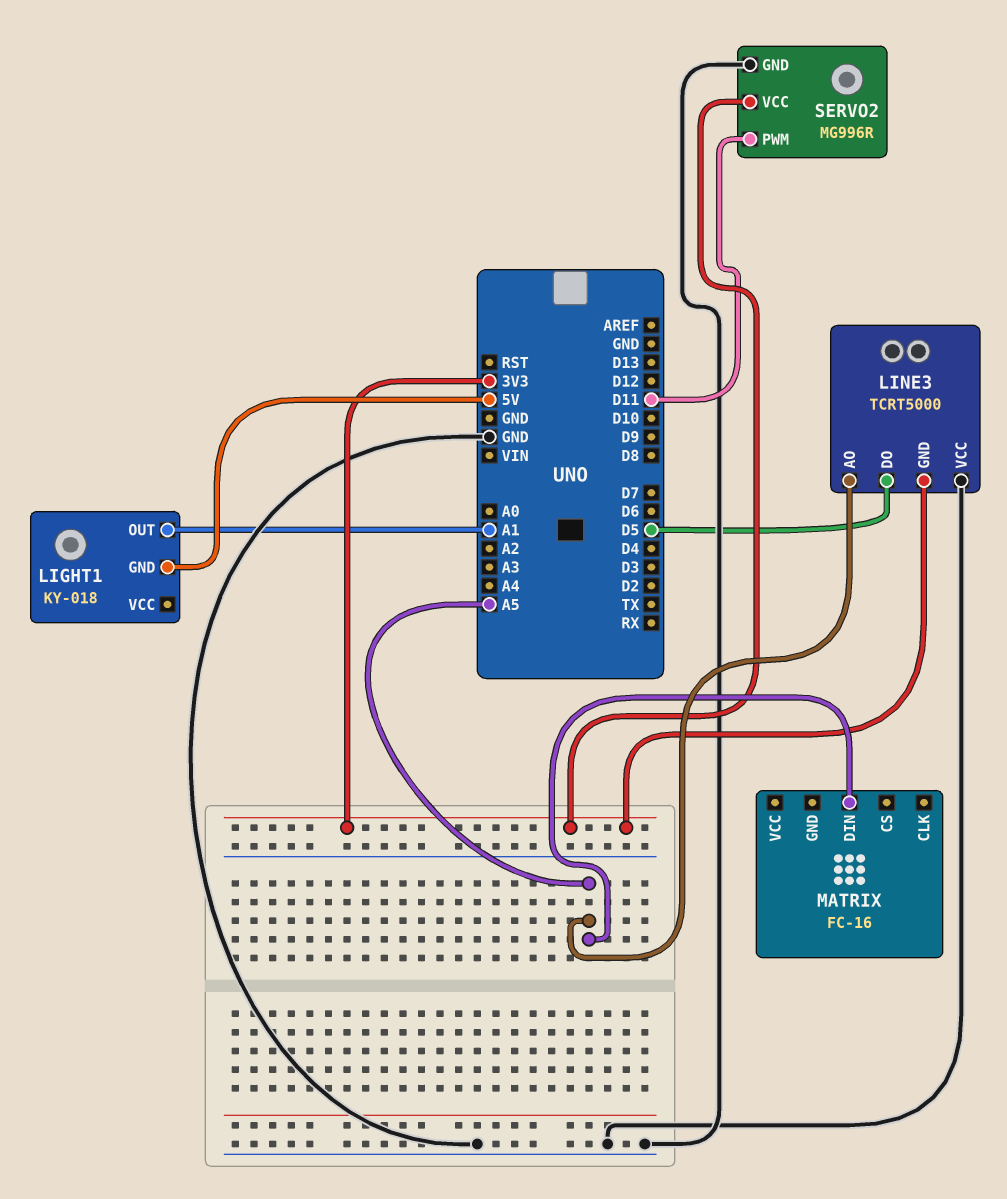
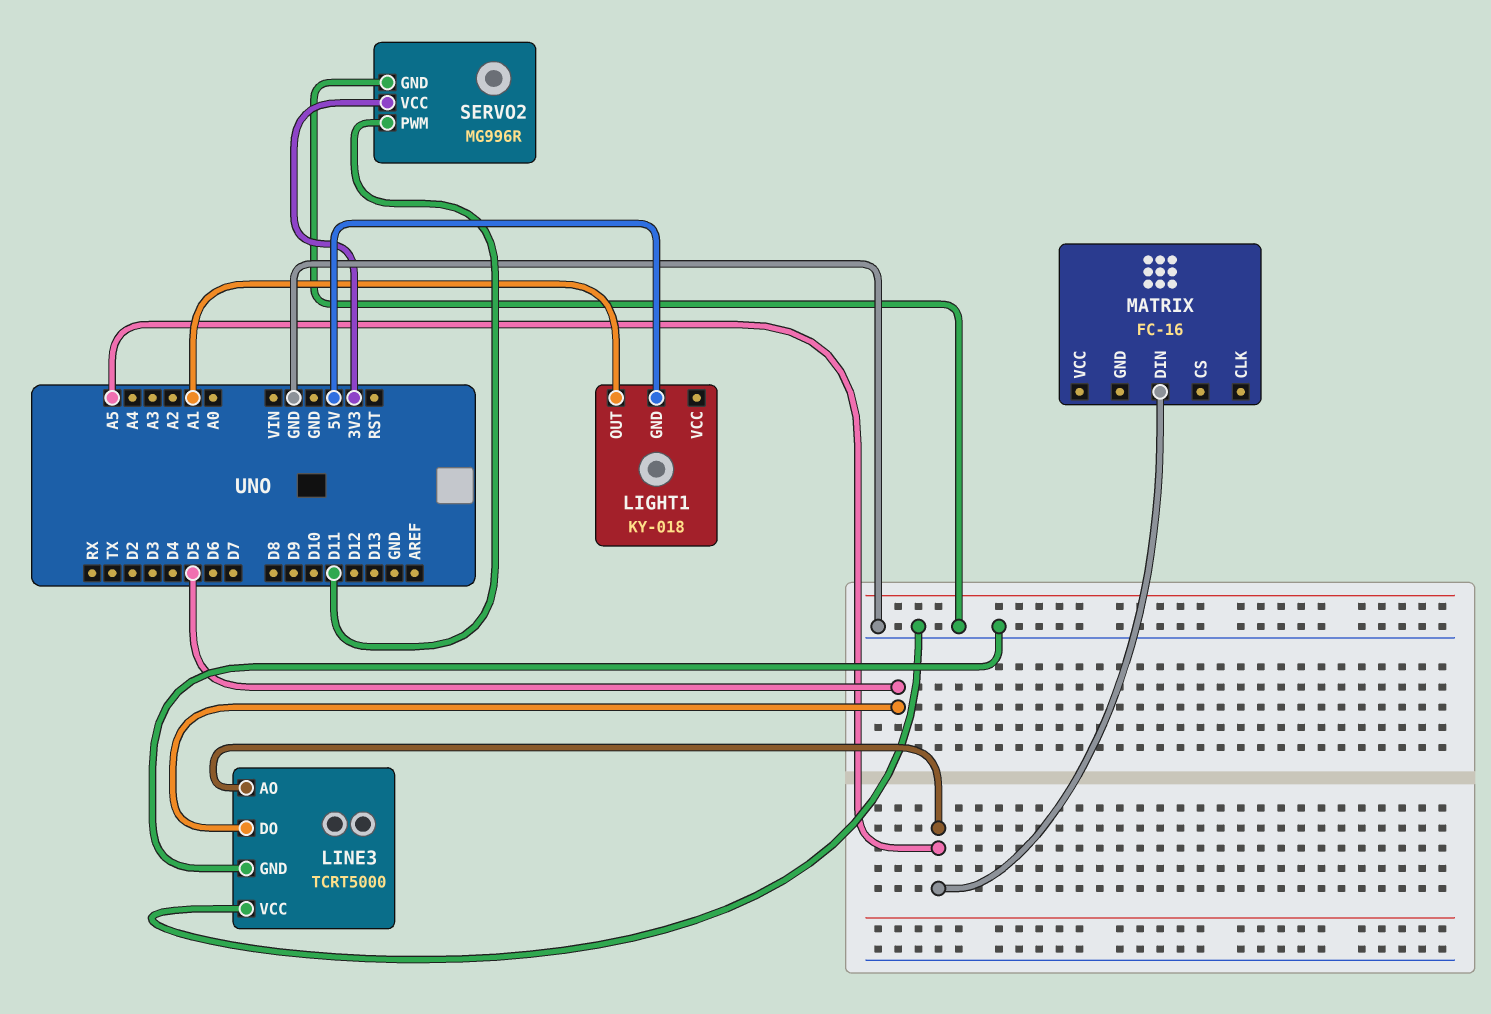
LINE3 pin GND: 3V3 -> GND

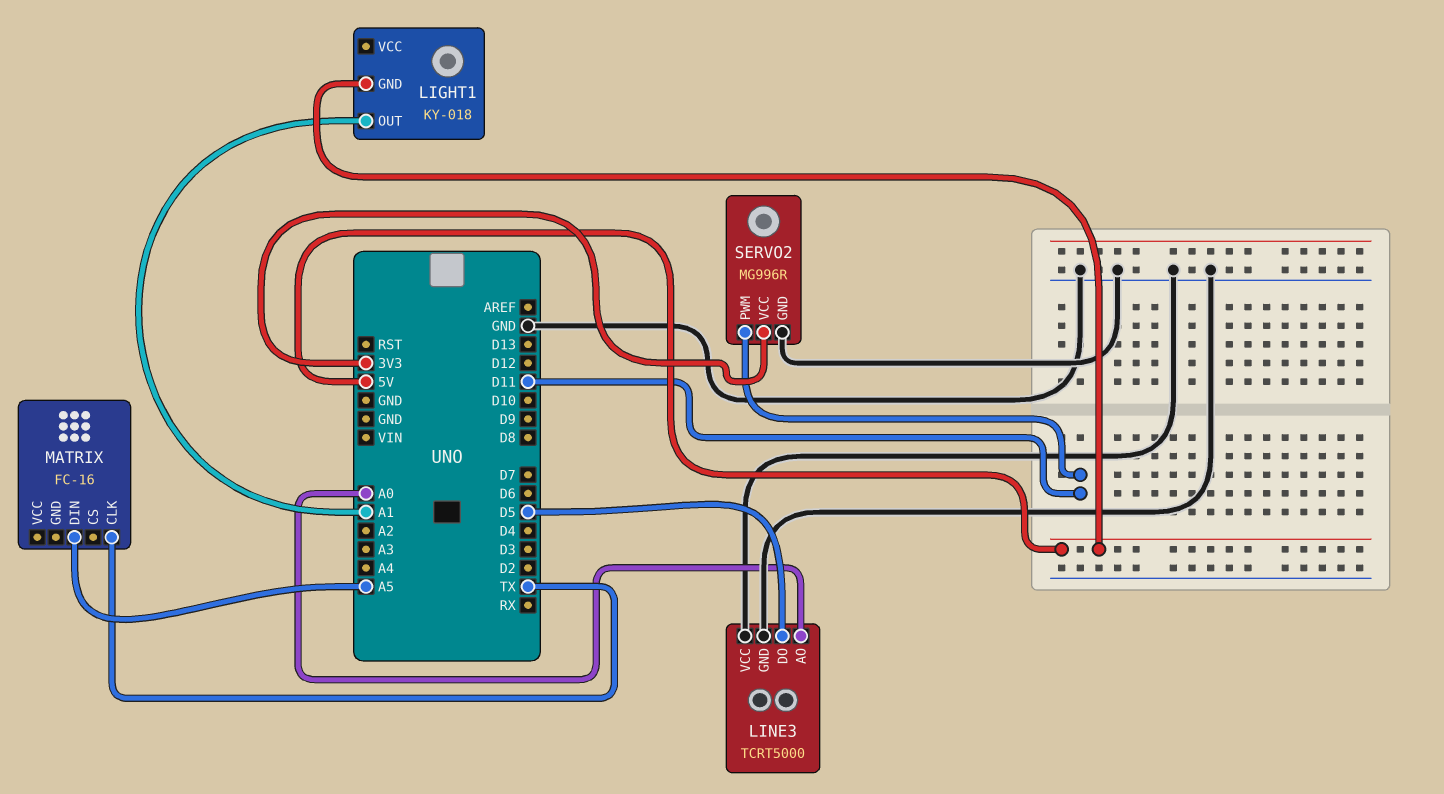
LINE3 pin AO: A5 -> A0
MATRIX pin CLK: none -> TX

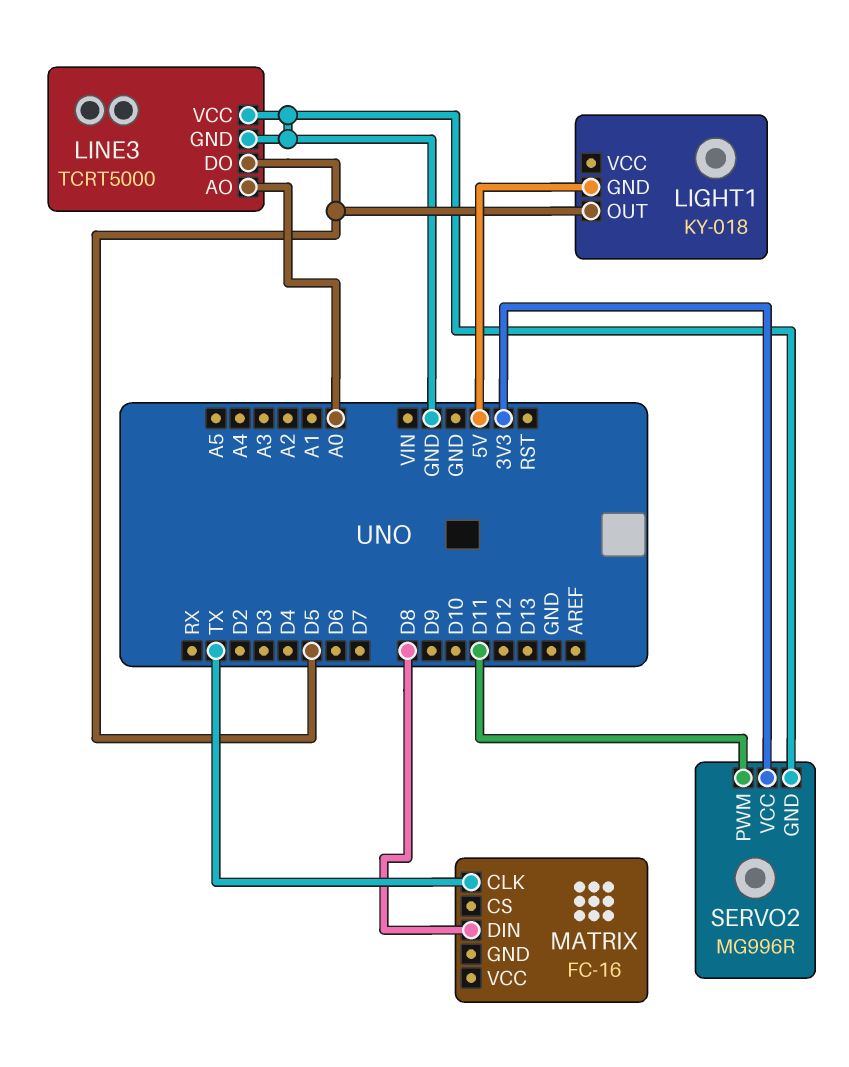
LIGHT1 pin OUT: A1 -> D5
MATRIX pin DIN: A5 -> D8

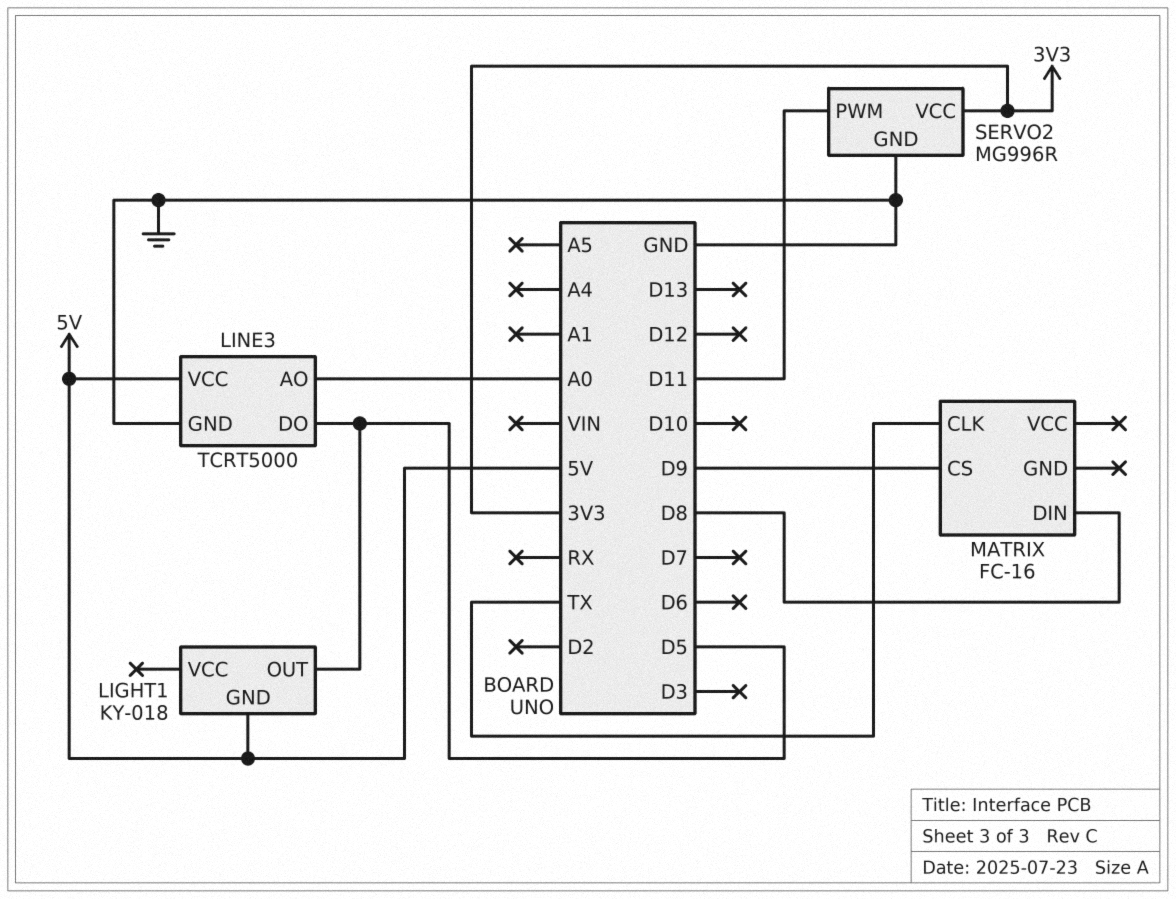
LINE3 pin VCC: GND -> 5V
MATRIX pin CS: none -> D9

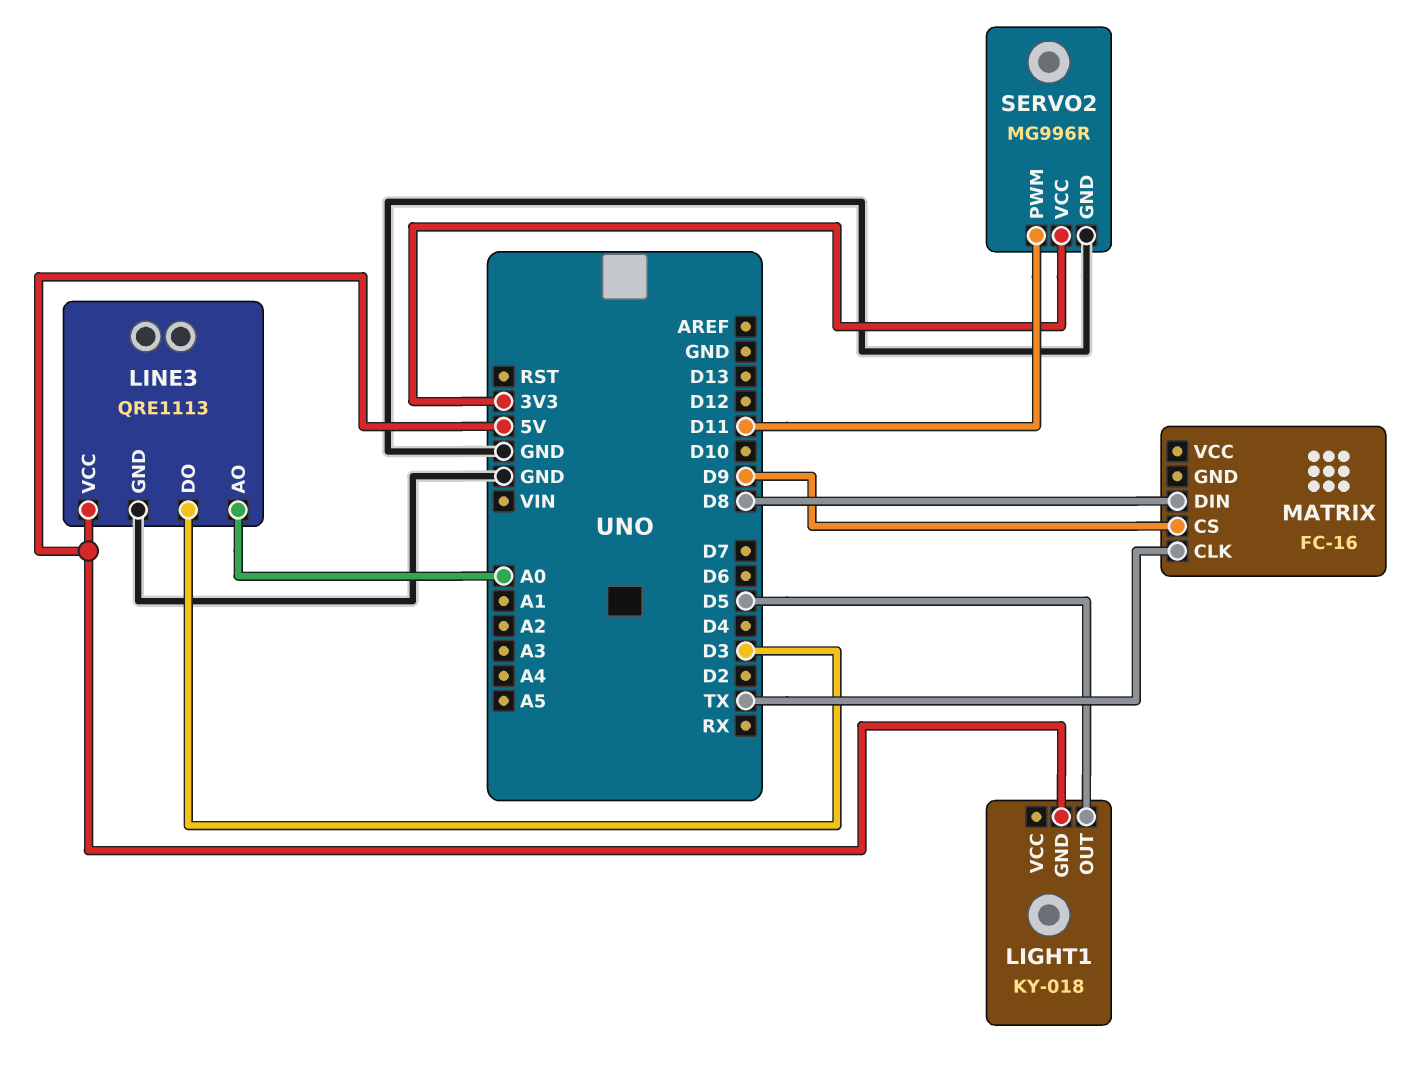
LINE3: TCRT5000 -> QRE1113
LINE3 pin DO: D5 -> D3

